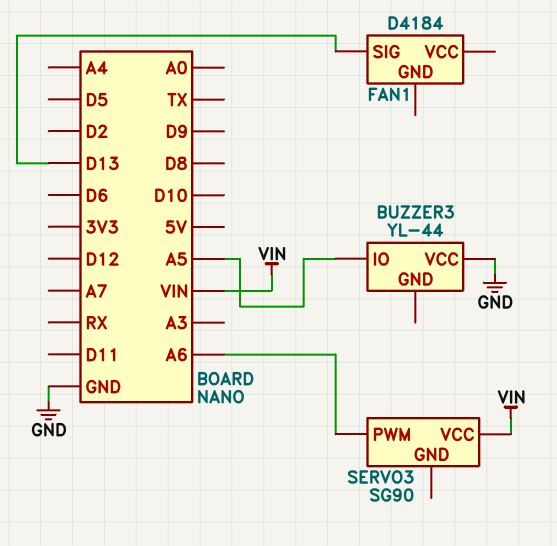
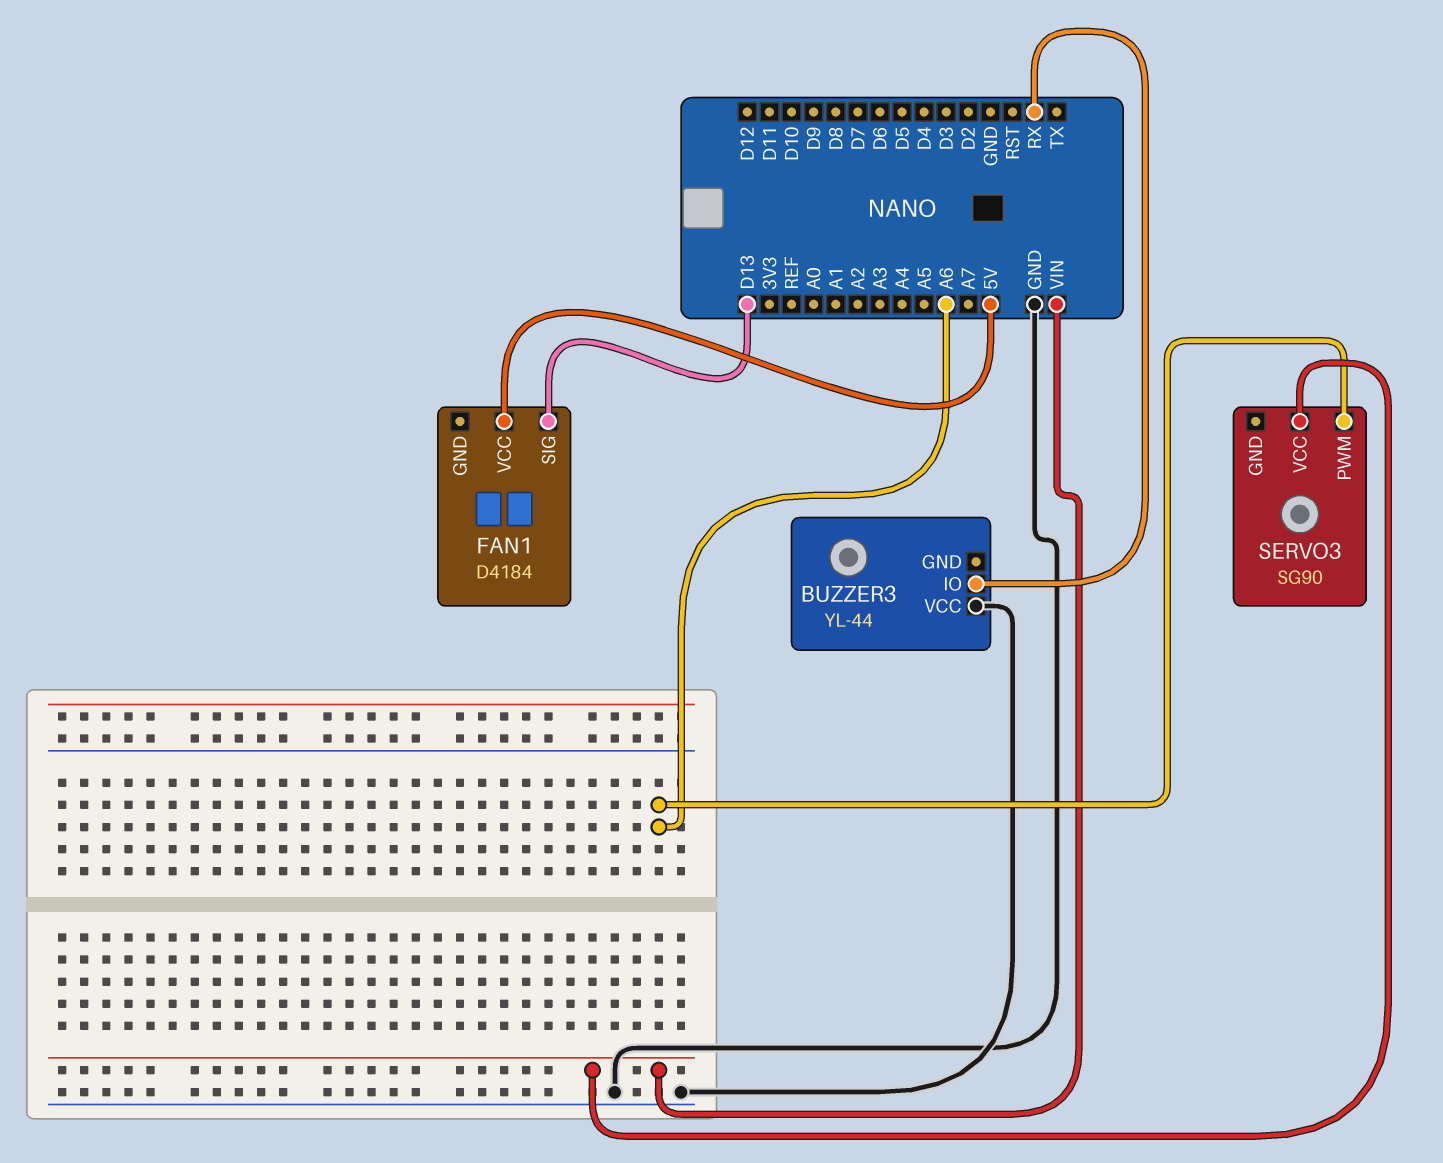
BUZZER3 pin IO: A5 -> RX
FAN1 pin VCC: none -> 5V

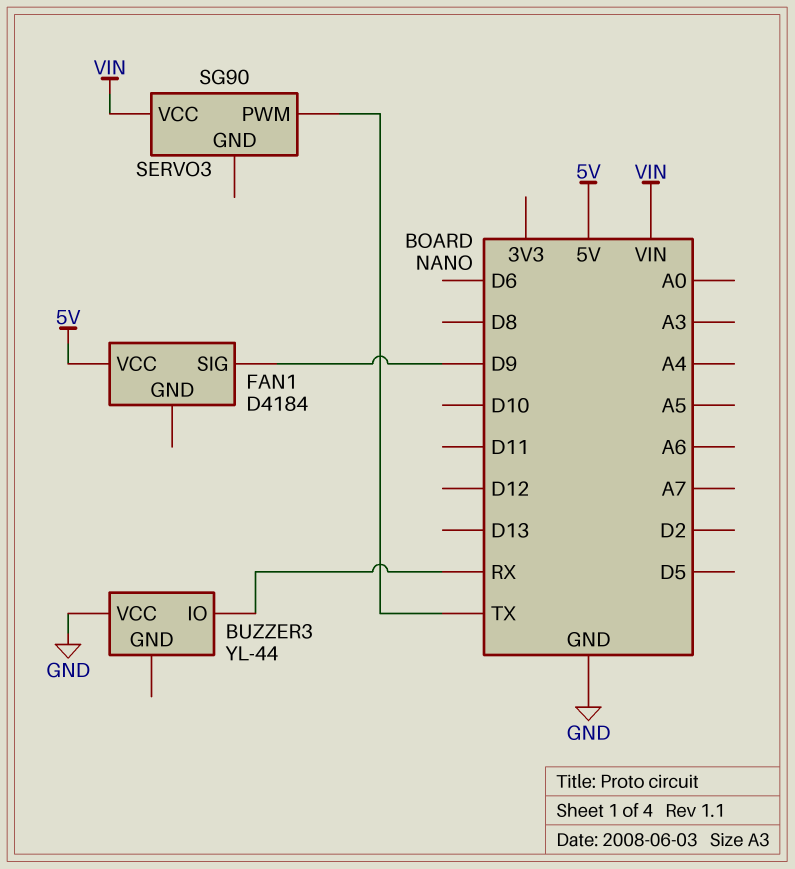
FAN1 pin SIG: D13 -> D9
SERVO3 pin PWM: A6 -> TX

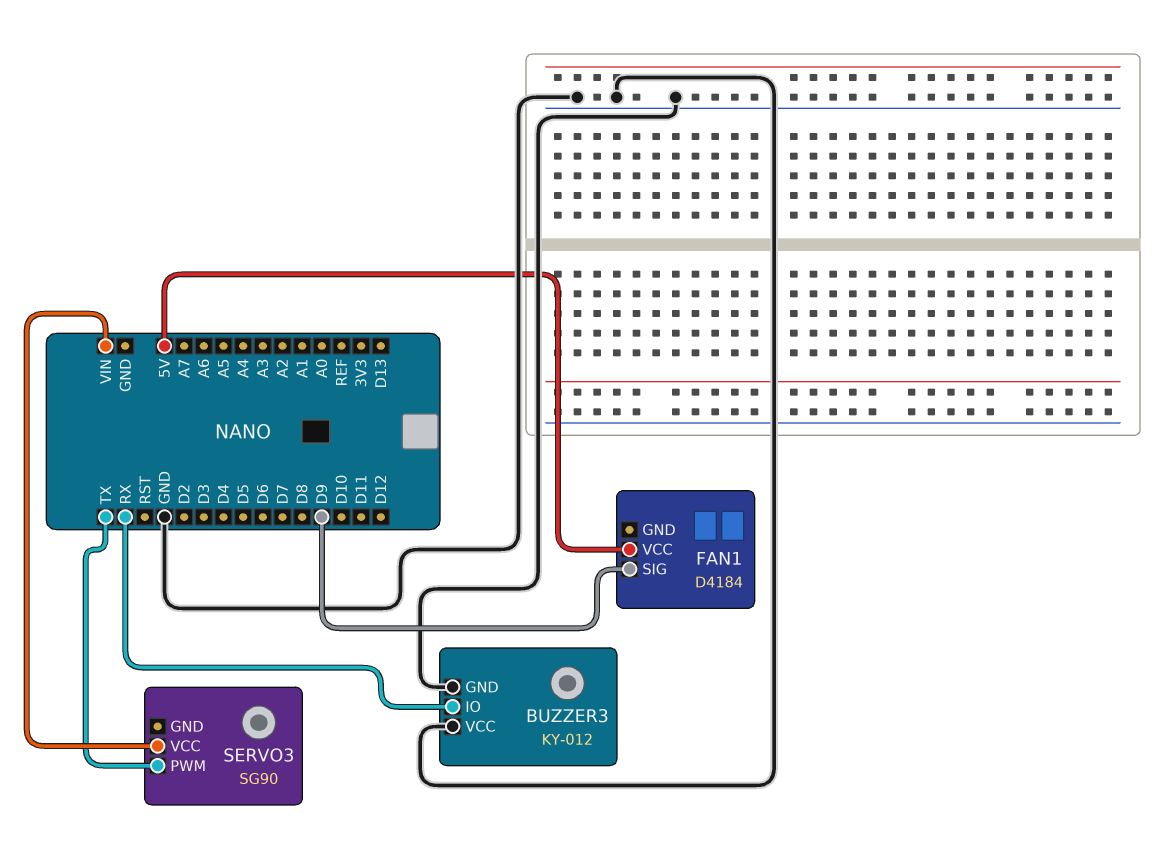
BUZZER3: YL-44 -> KY-012
BUZZER3 pin GND: none -> GND

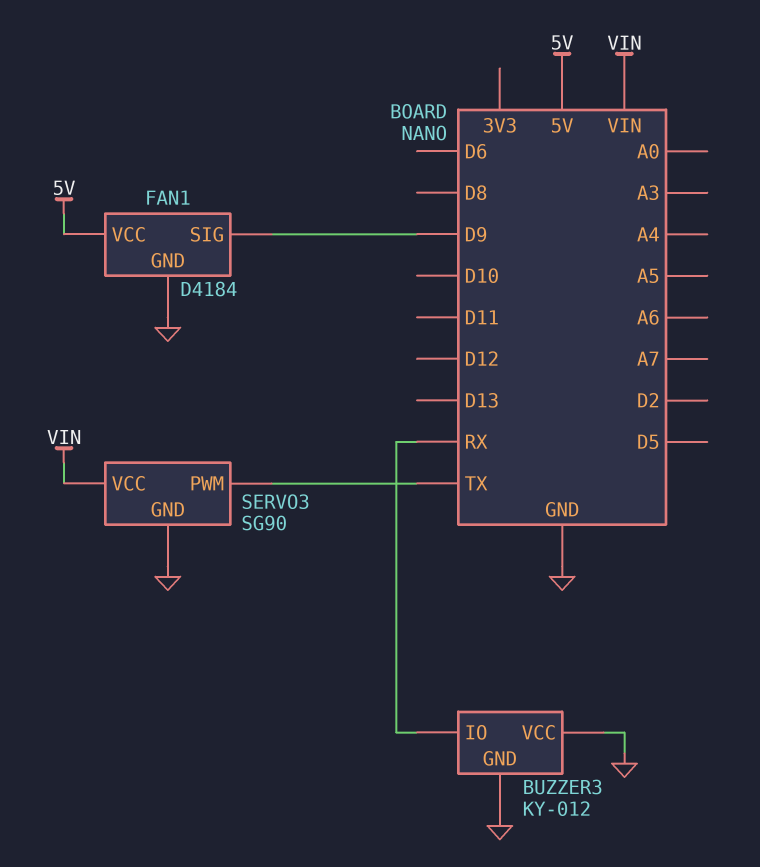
FAN1 pin GND: none -> GND
SERVO3 pin GND: none -> GND

